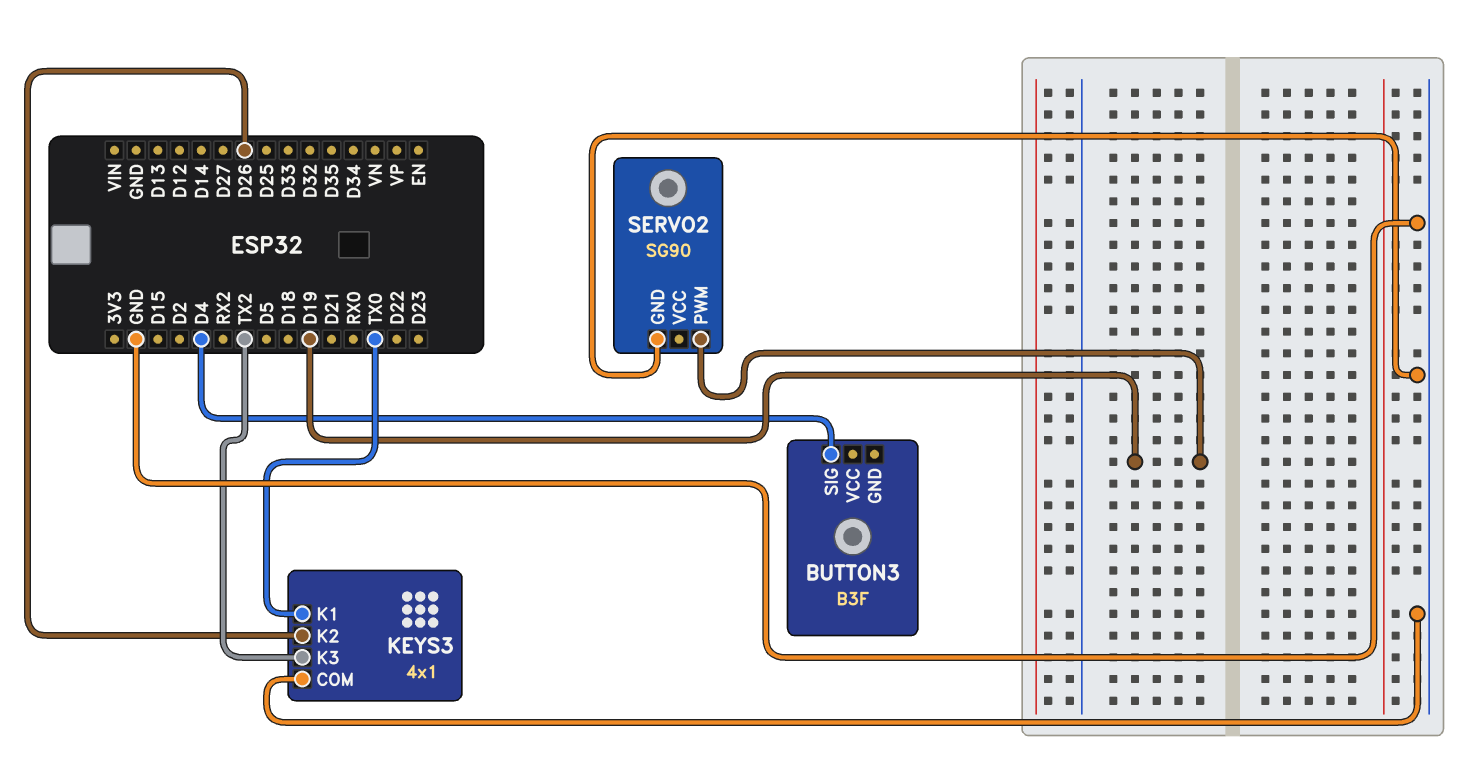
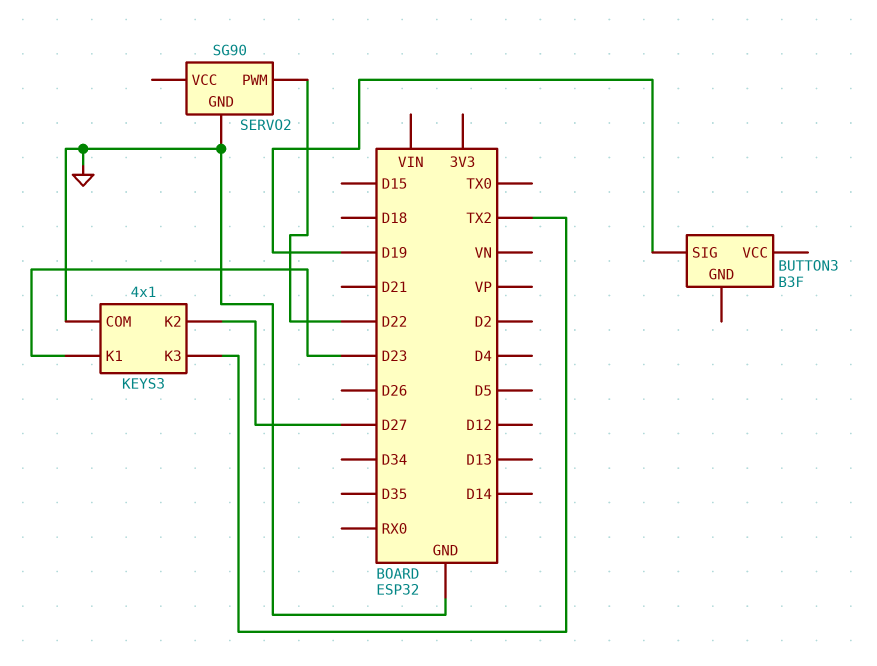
BUTTON3 pin SIG: D4 -> D19
KEYS3 pin K1: TX0 -> D23
KEYS3 pin K2: D26 -> D27
SERVO2 pin PWM: D19 -> D22

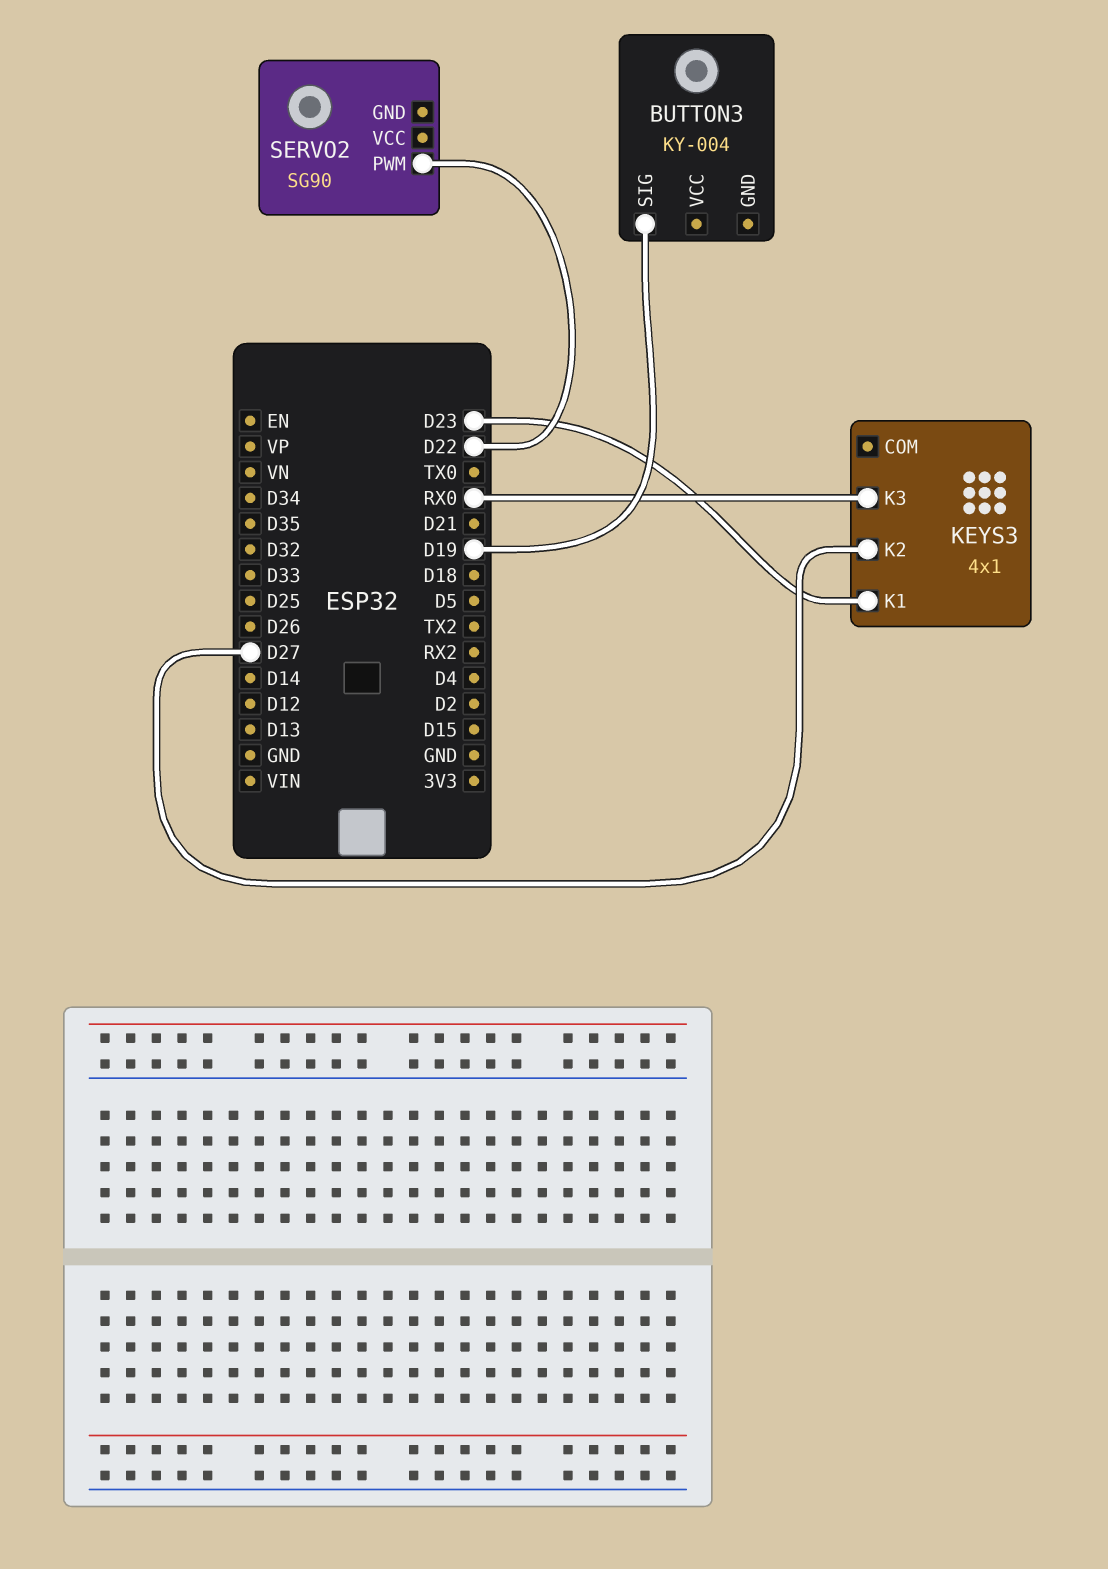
BUTTON3: B3F -> KY-004
KEYS3 pin COM: GND -> none
KEYS3 pin K3: TX2 -> RX0
SERVO2 pin GND: GND -> none

